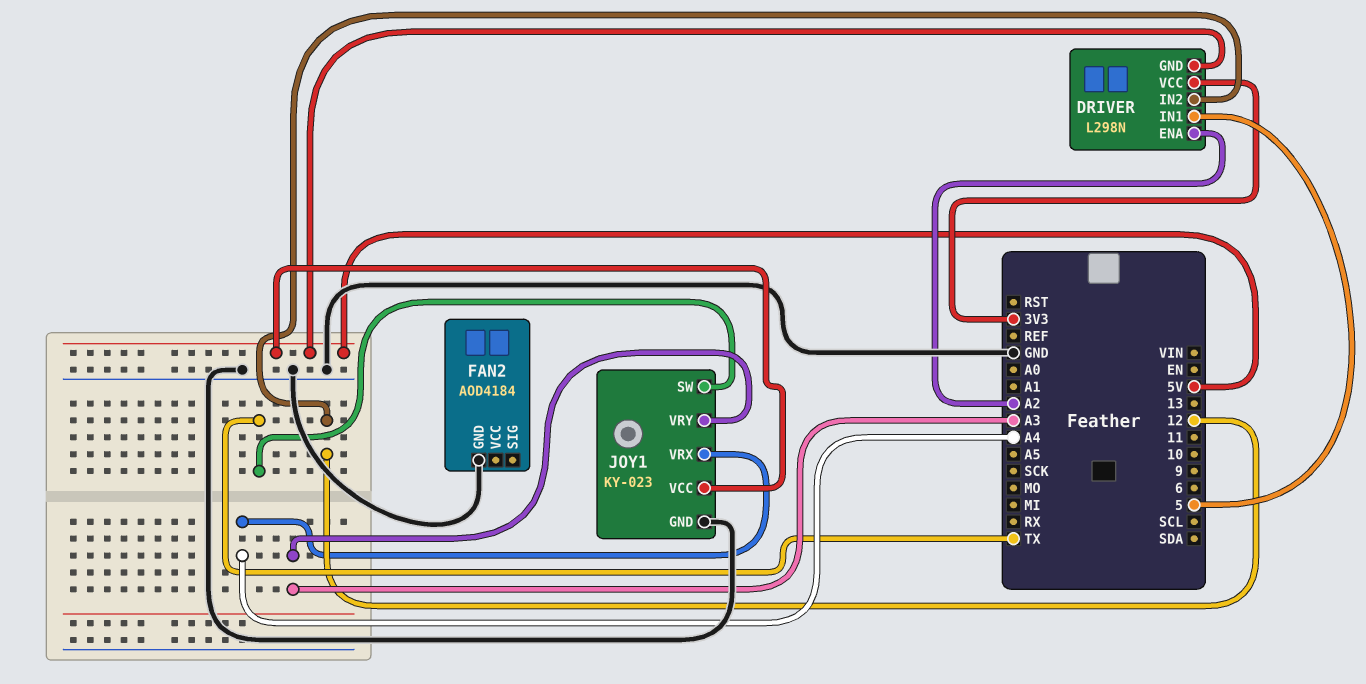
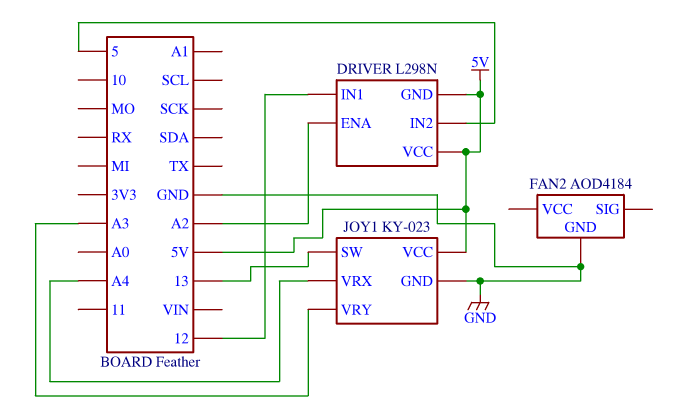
DRIVER pin IN1: 5 -> 12
DRIVER pin IN2: 12 -> 5
DRIVER pin VCC: 3V3 -> 5V
JOY1 pin SW: TX -> 13

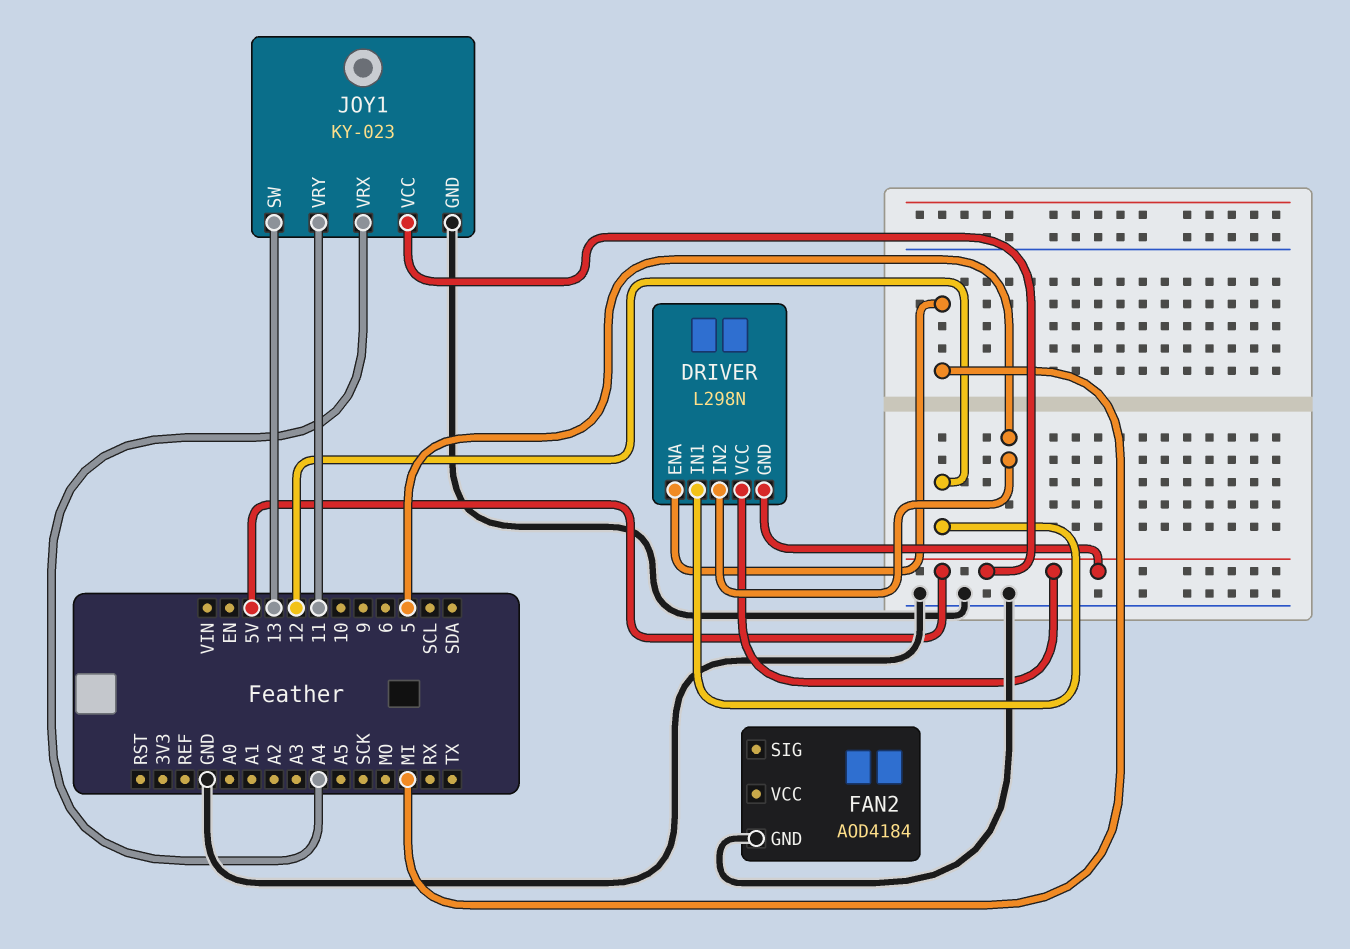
DRIVER pin ENA: A2 -> MI
JOY1 pin VRY: A3 -> 11

